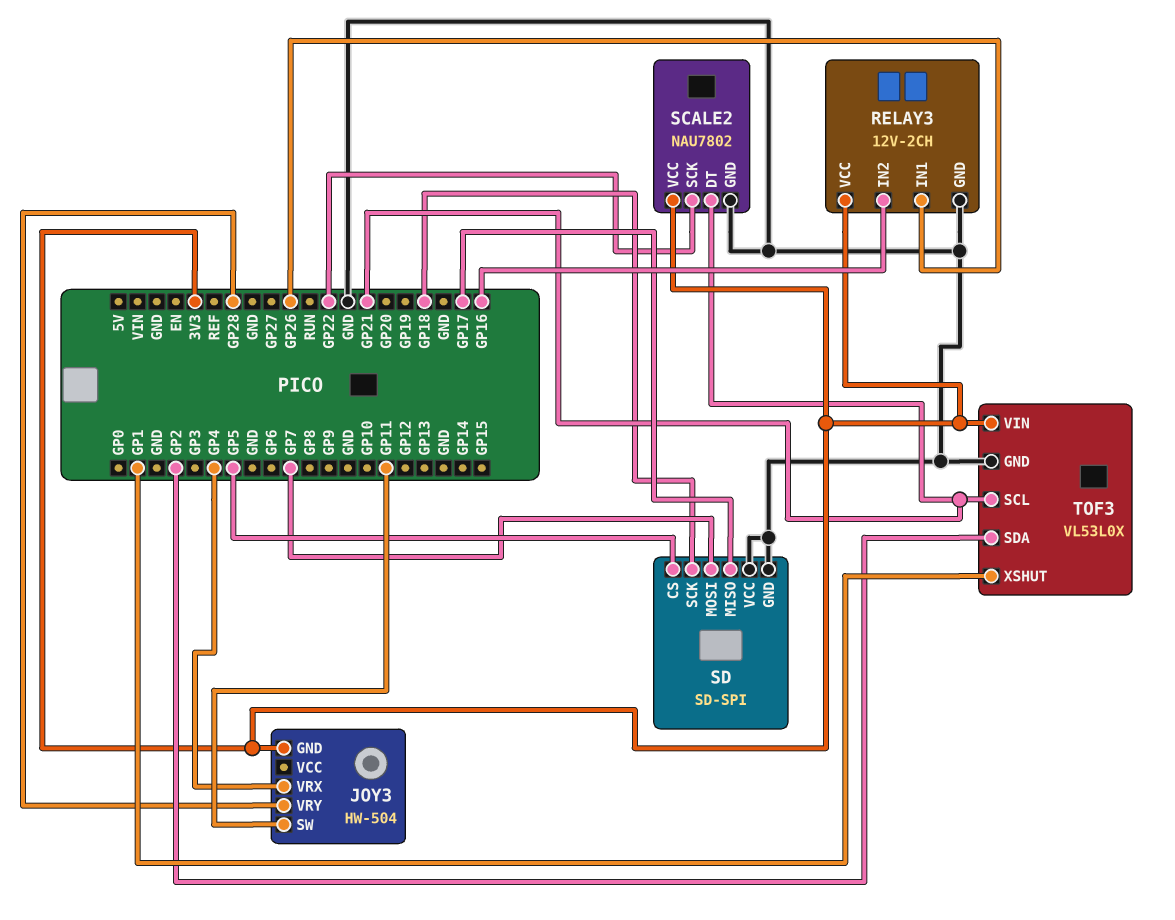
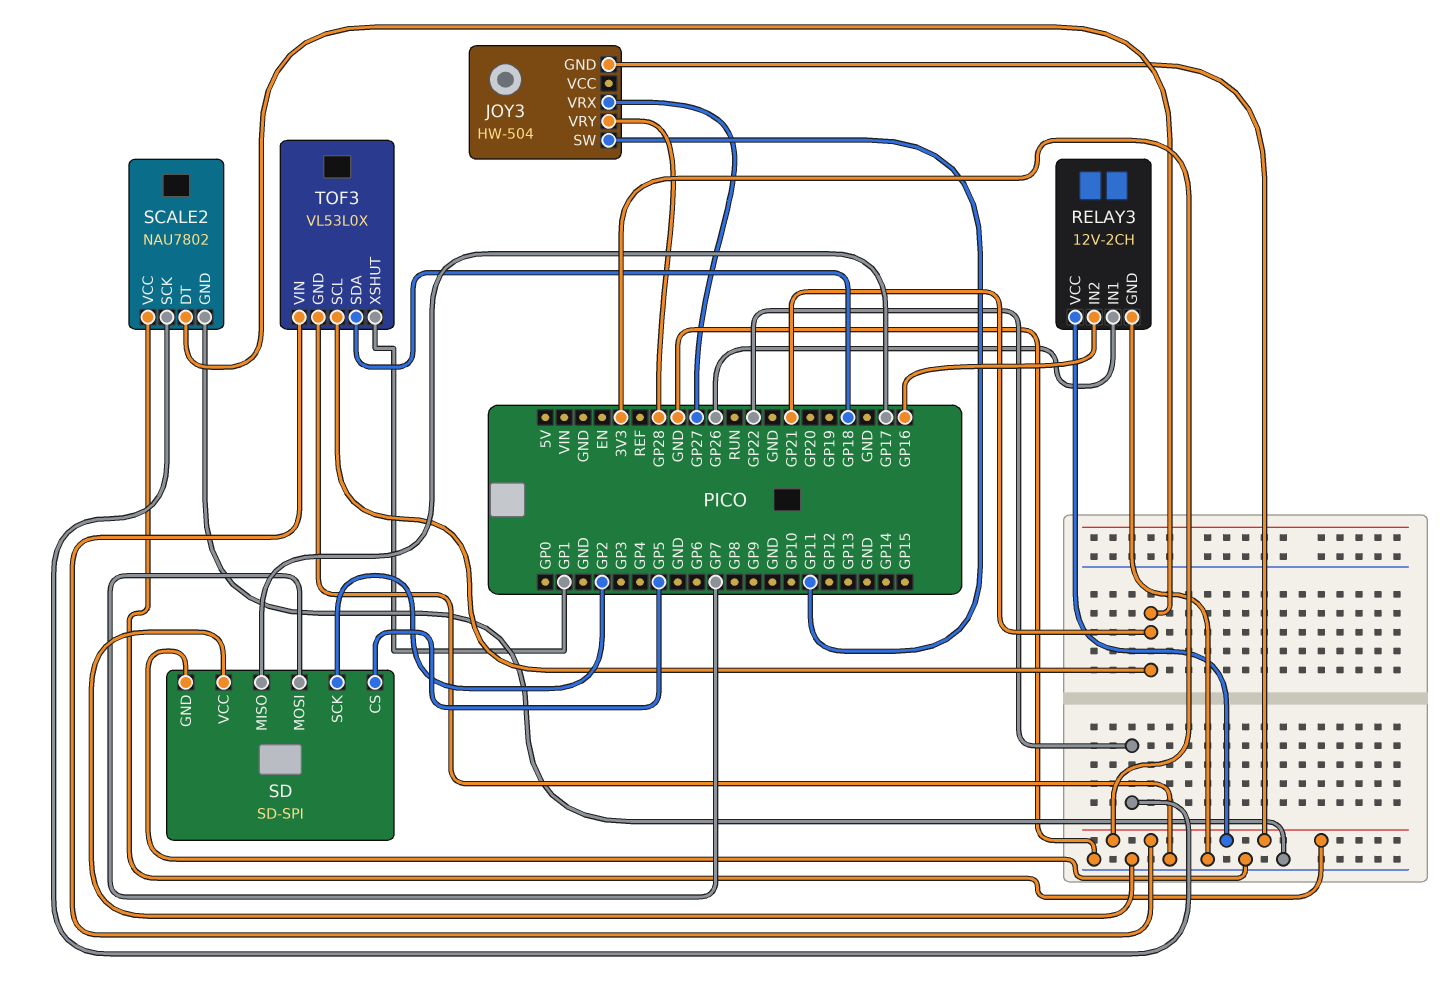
JOY3 pin VRX: GP4 -> GP27
SD pin SCK: GP18 -> GP2
TOF3 pin SDA: GP2 -> GP18

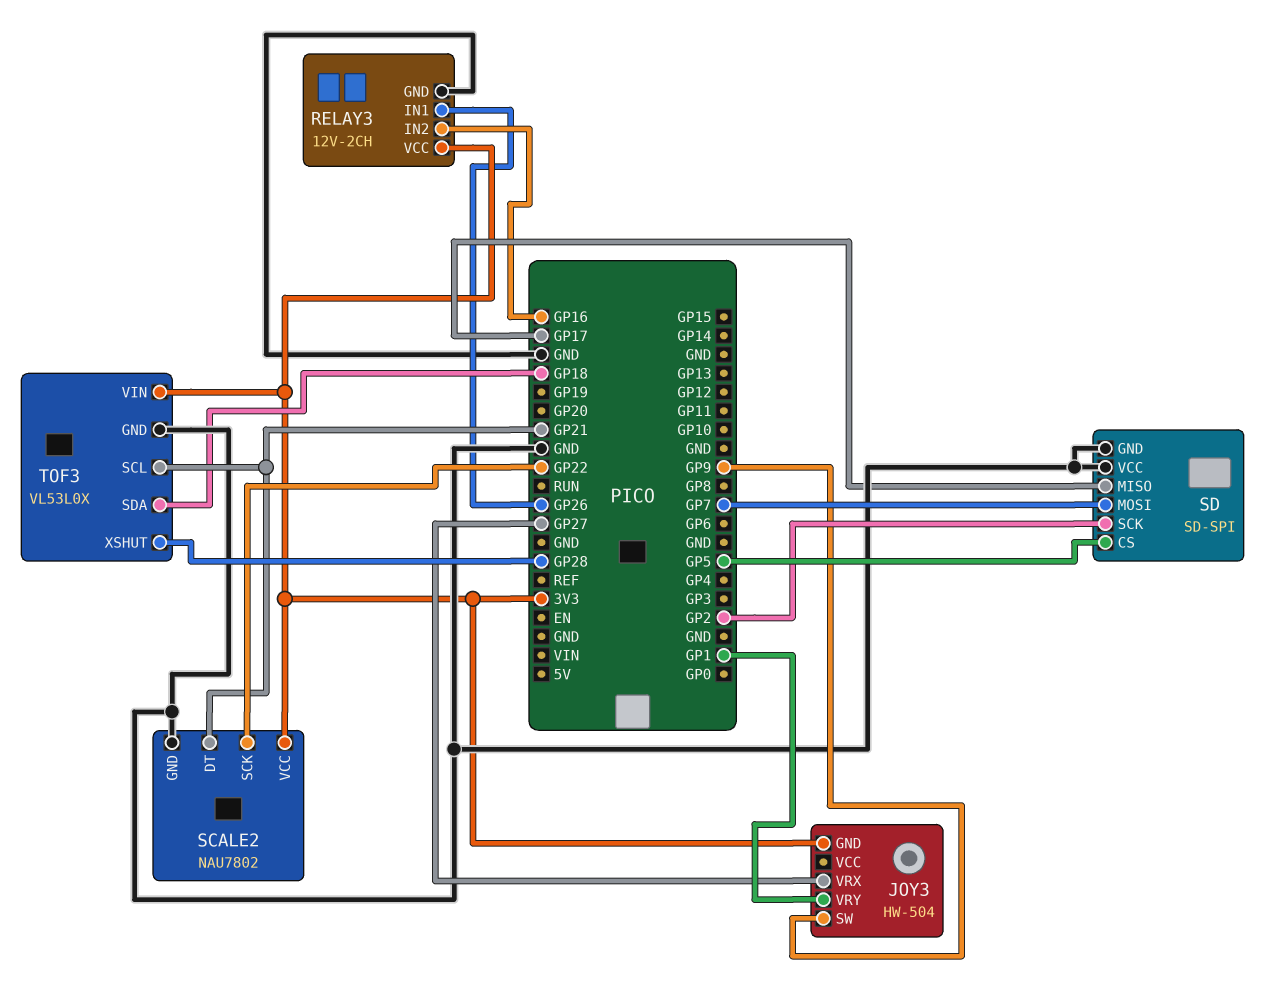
JOY3 pin SW: GP11 -> GP9
JOY3 pin VRY: GP28 -> GP1
TOF3 pin XSHUT: GP1 -> GP28

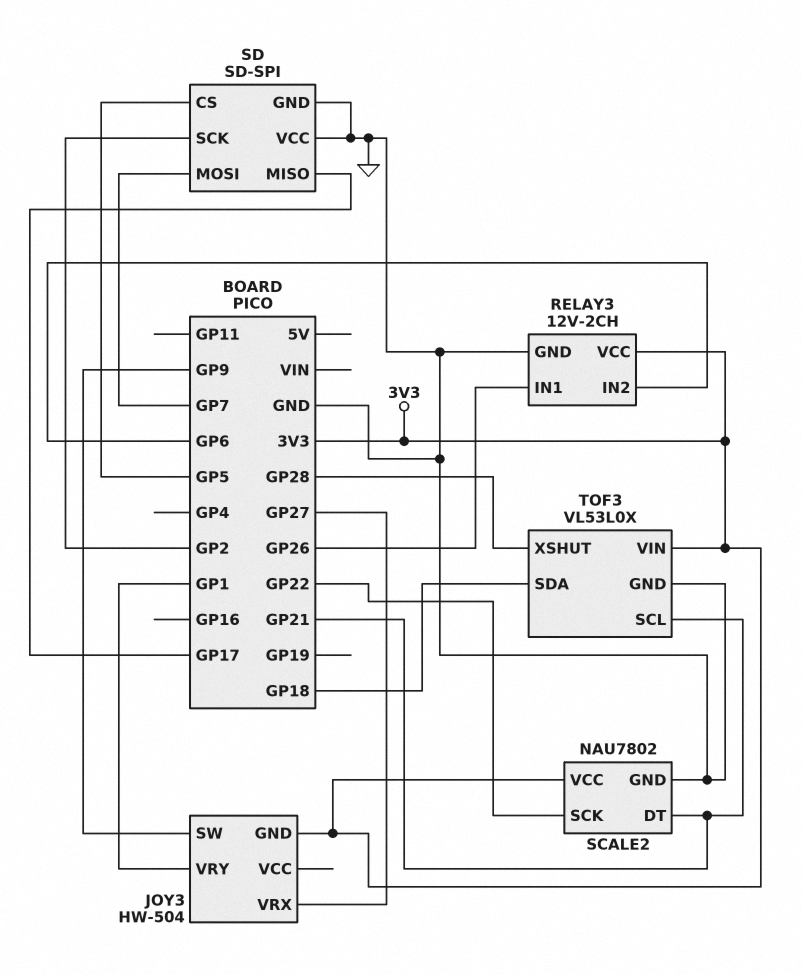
RELAY3 pin IN2: GP16 -> GP6

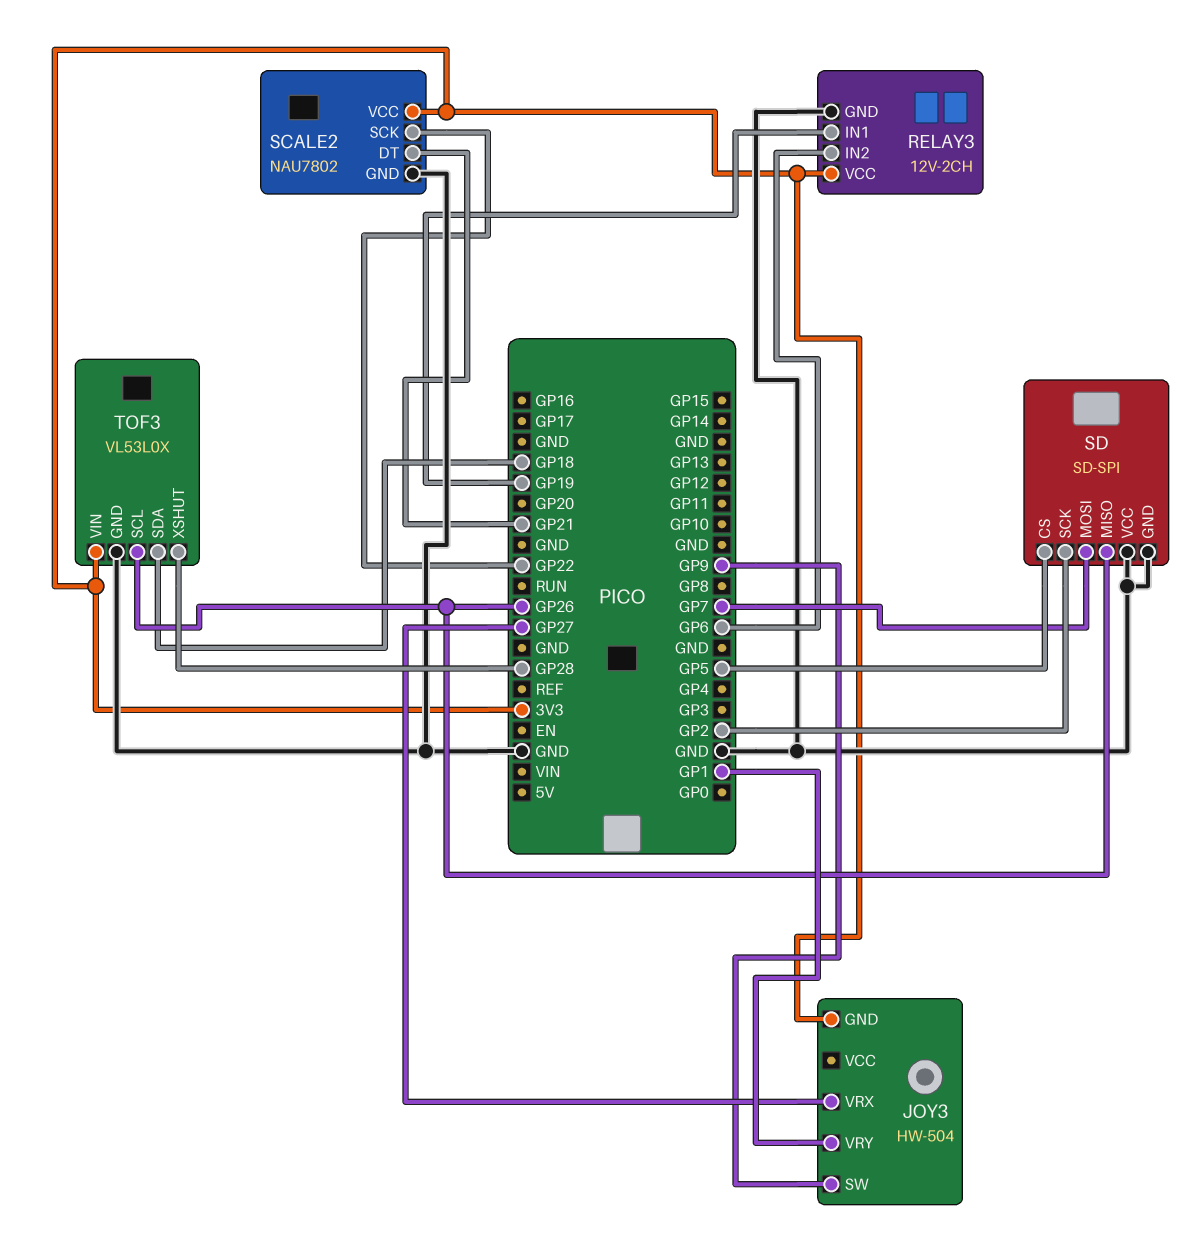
RELAY3 pin IN1: GP26 -> GP19
SD pin MISO: GP17 -> GP26
TOF3 pin SCL: GP21 -> GP26

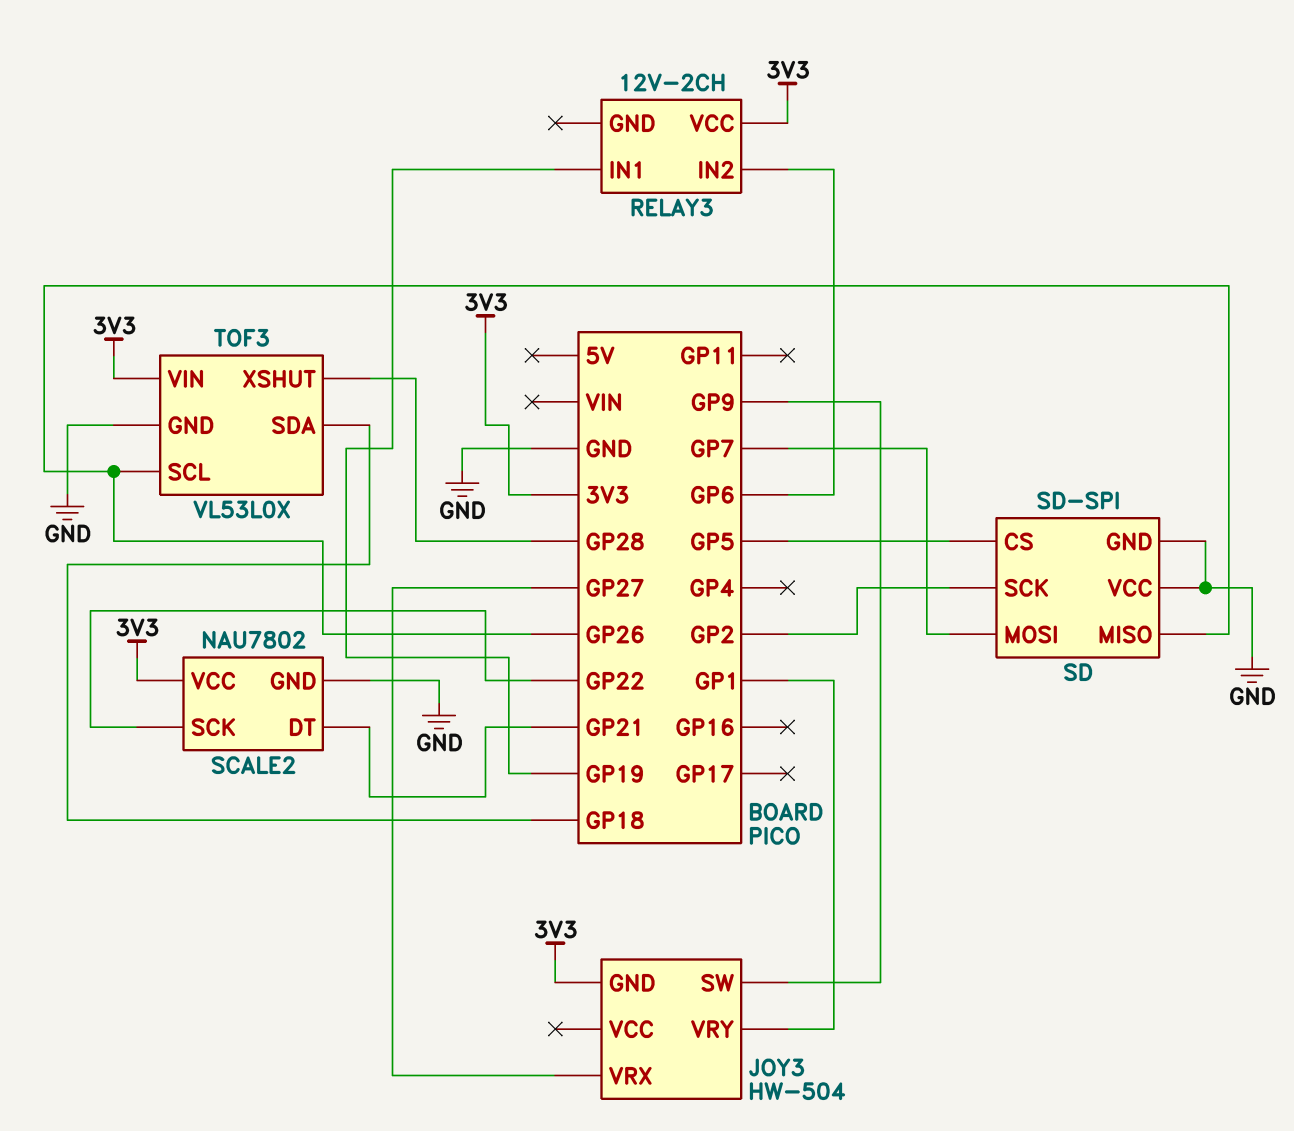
RELAY3 pin GND: GND -> none

